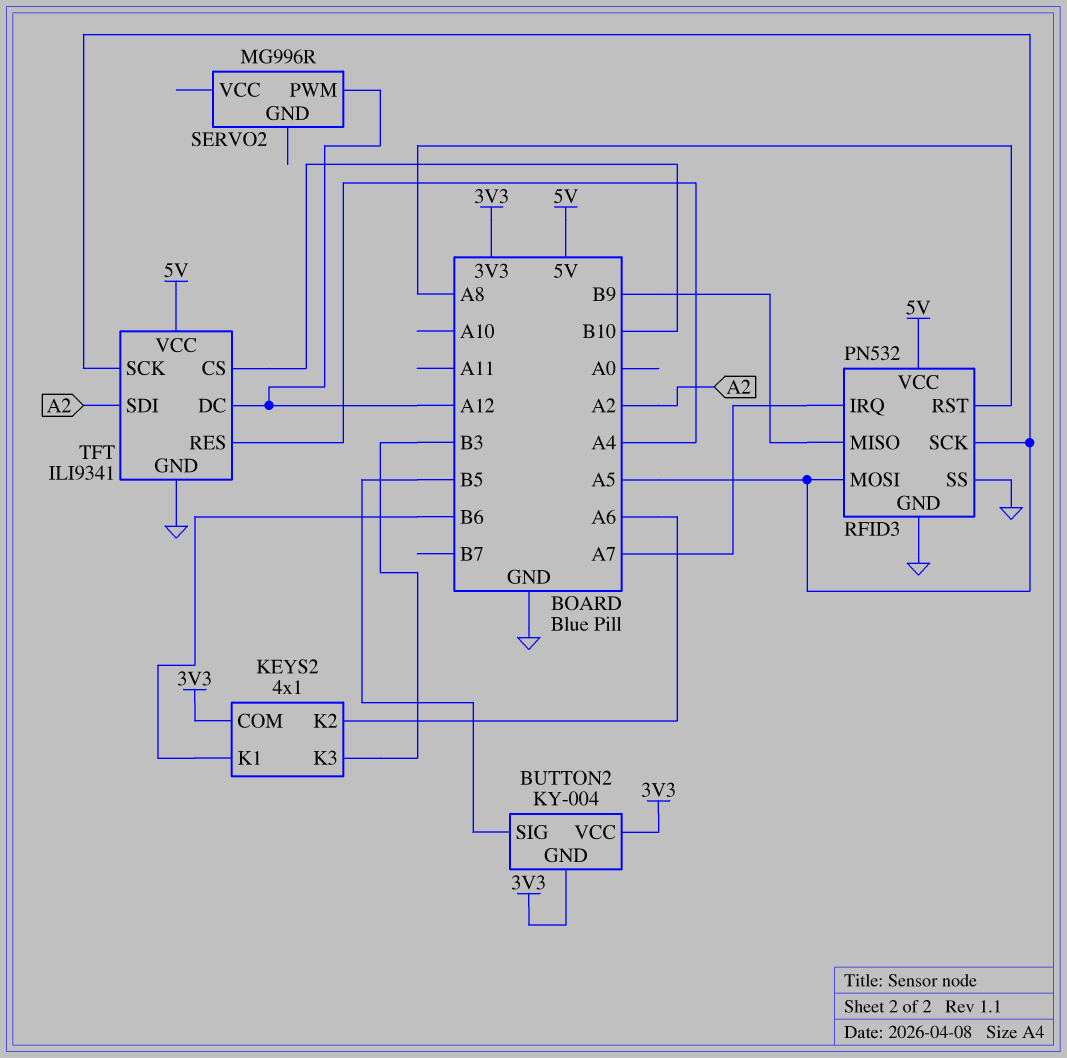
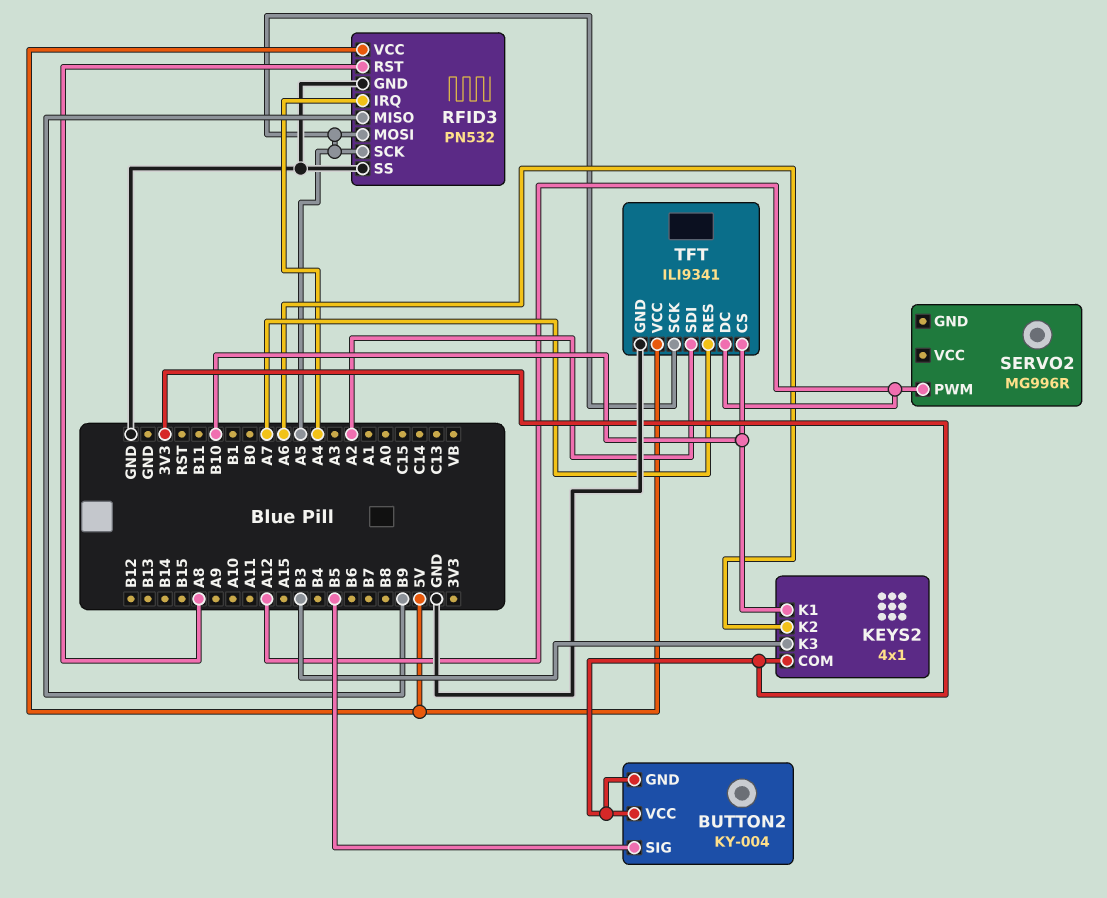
KEYS2 pin K1: B6 -> B10
RFID3 pin IRQ: A7 -> A4
TFT pin RES: A4 -> A7

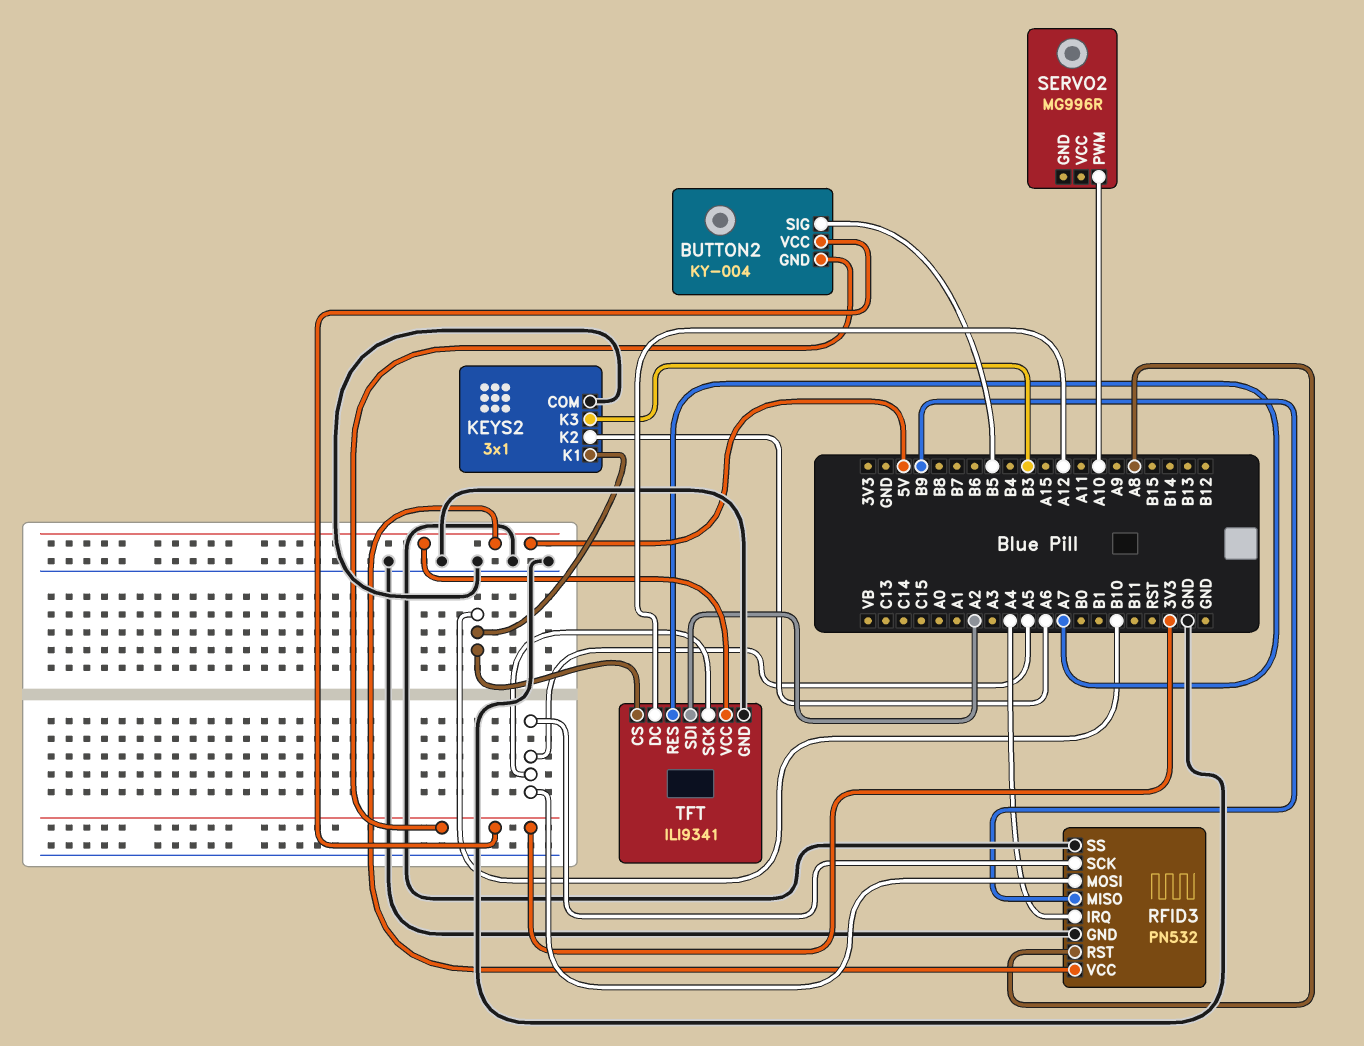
KEYS2: 4x1 -> 3x1
KEYS2 pin COM: 3V3 -> GND
SERVO2 pin PWM: A12 -> A10

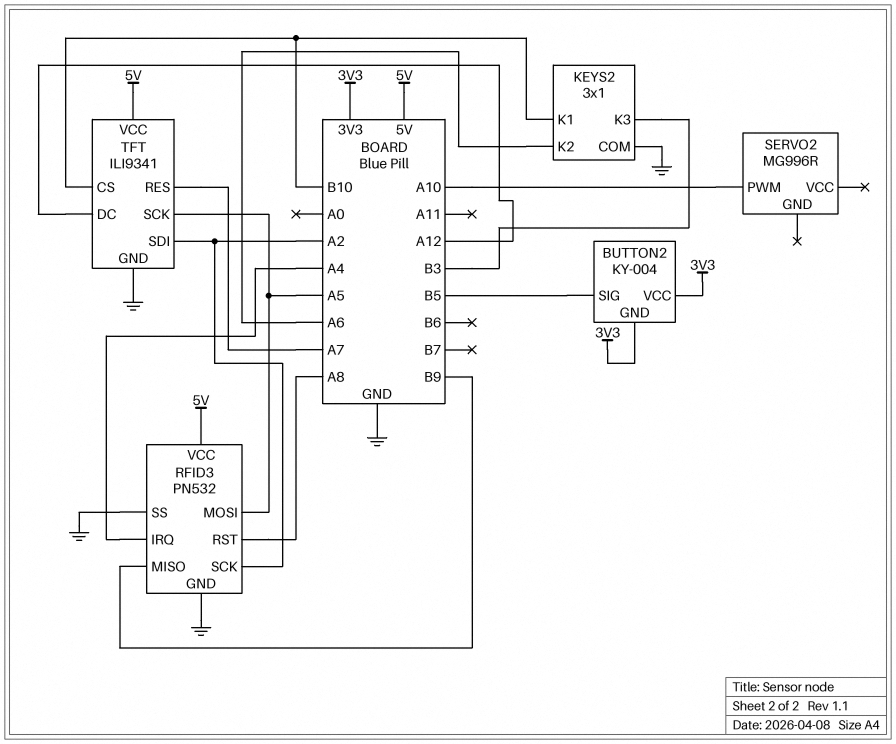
RFID3 pin SCK: A5 -> A2

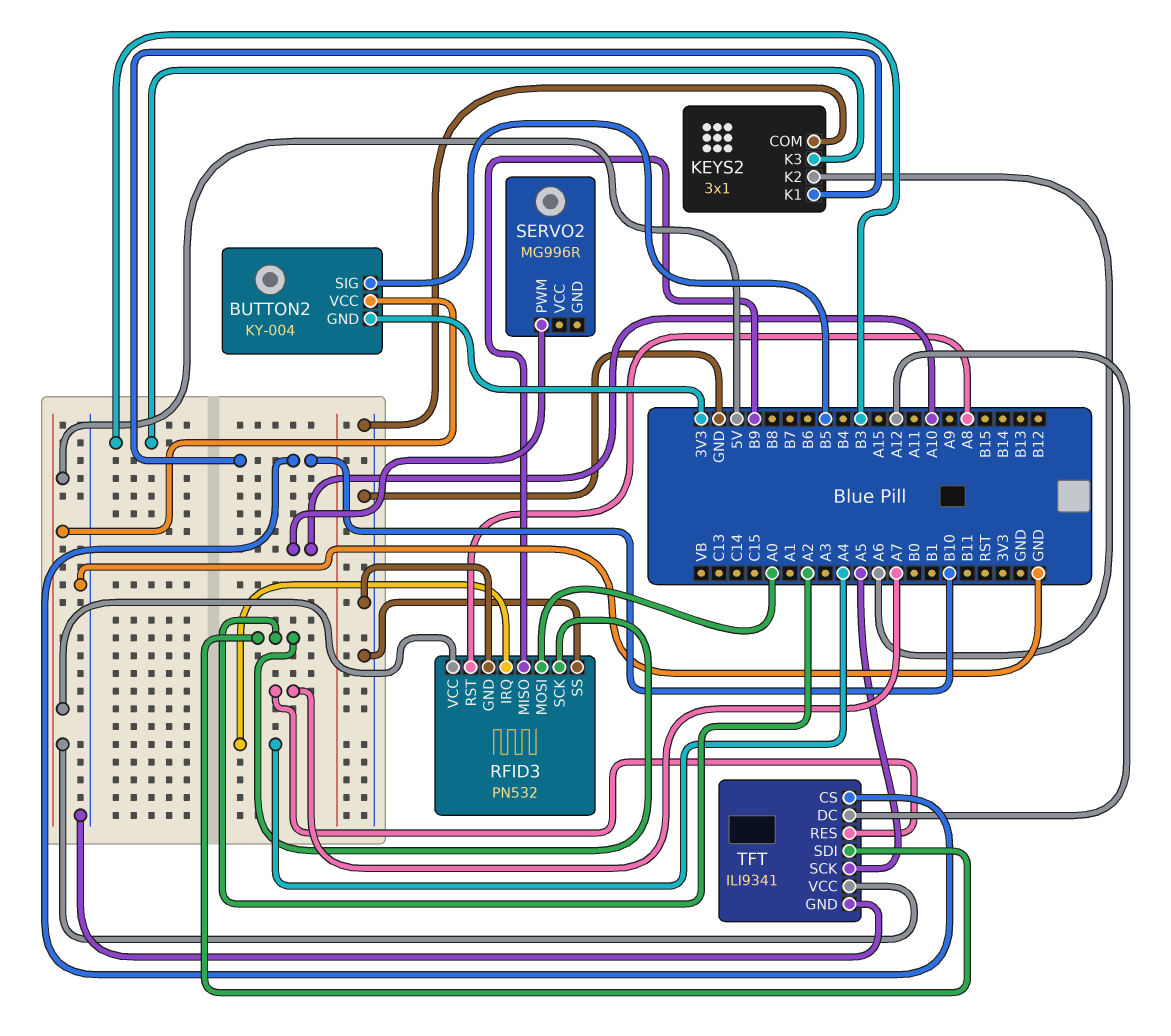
BUTTON2 pin VCC: 3V3 -> 5V
RFID3 pin MOSI: A5 -> A0

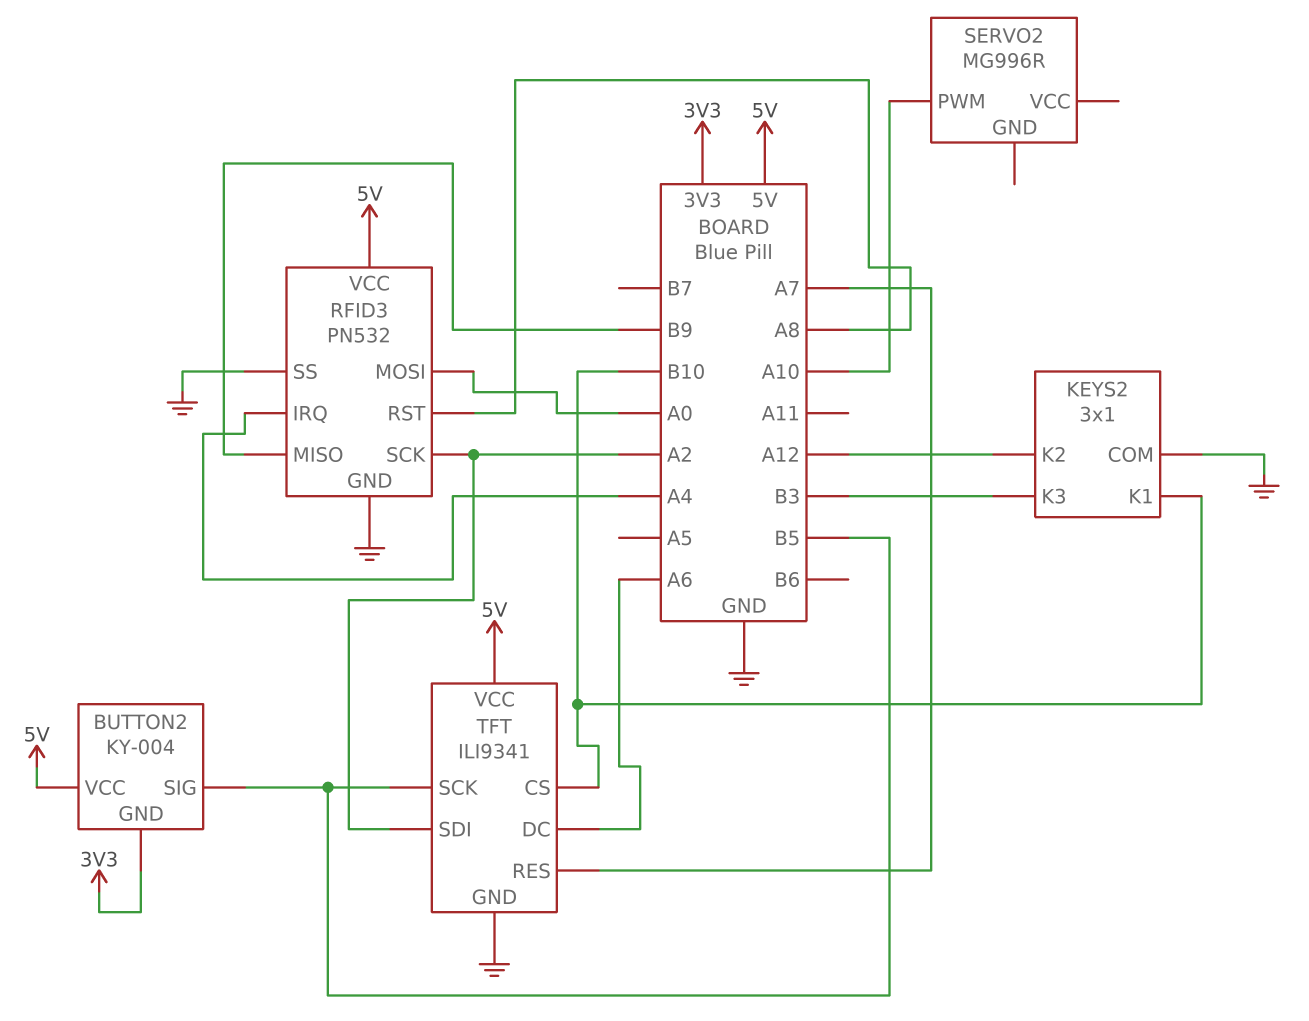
KEYS2 pin K2: A6 -> A12
TFT pin DC: A12 -> A6
TFT pin SCK: A5 -> B5

